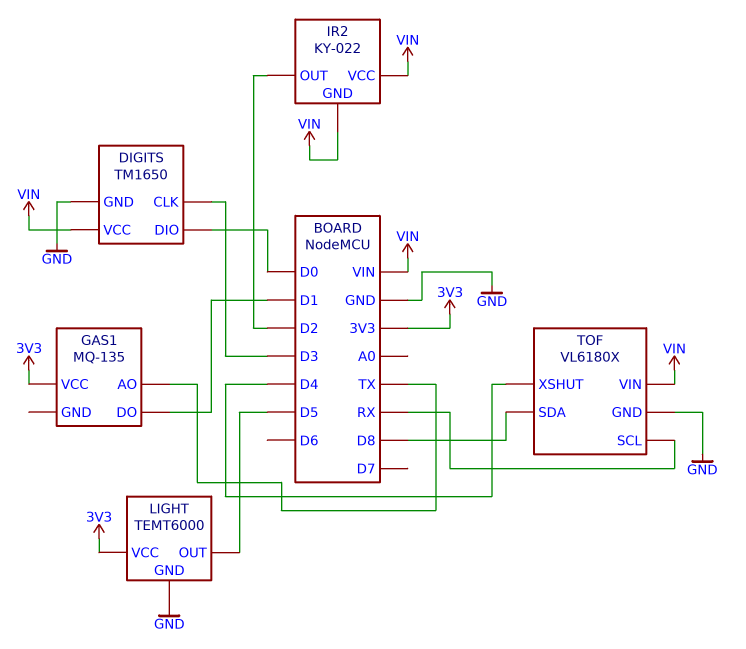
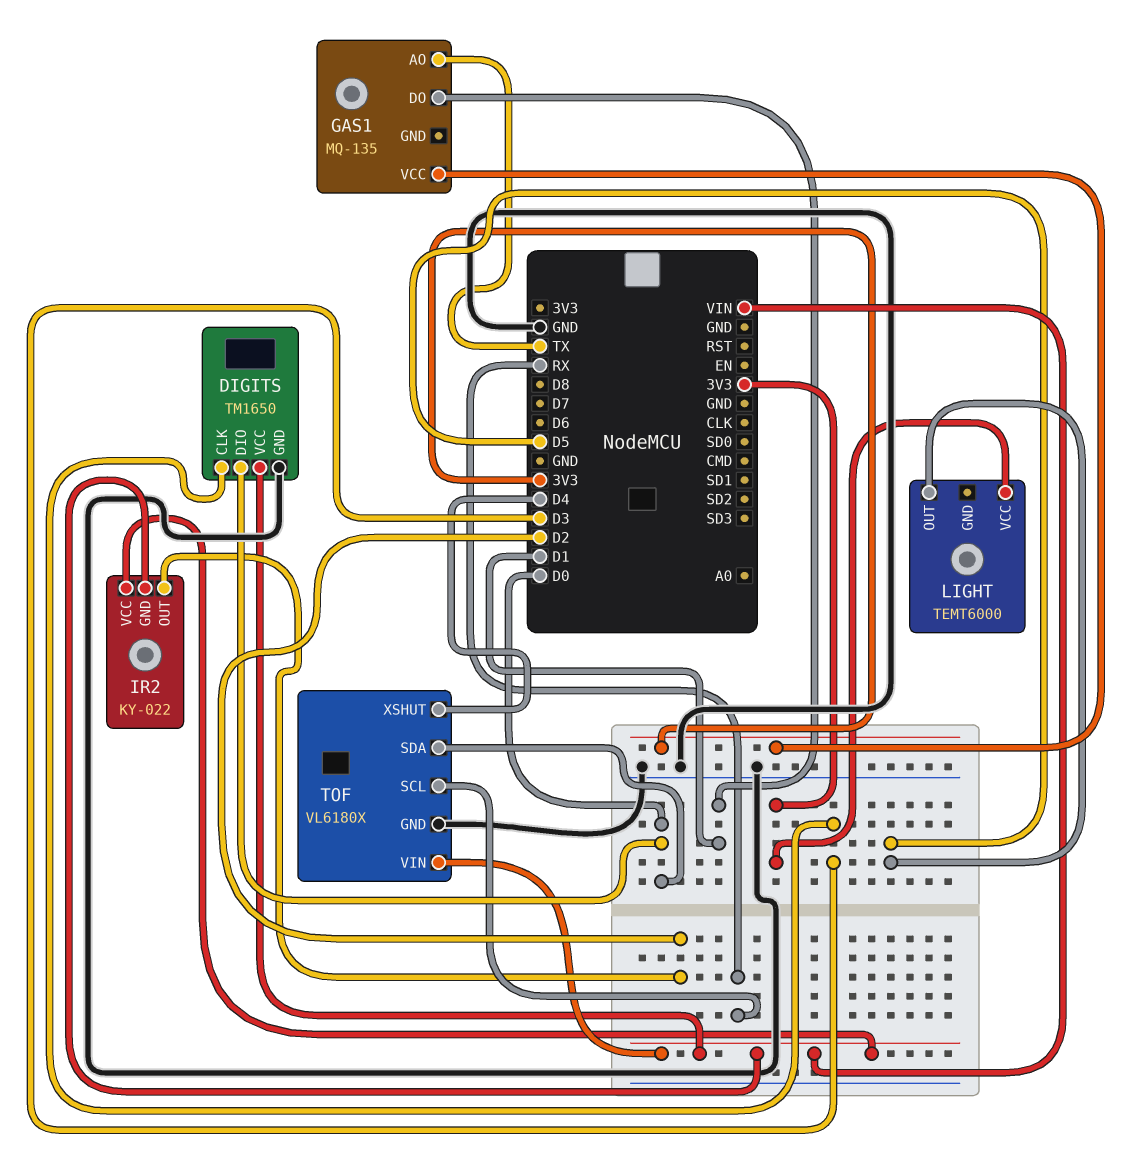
LIGHT pin GND: GND -> none
TOF pin SDA: D8 -> D0

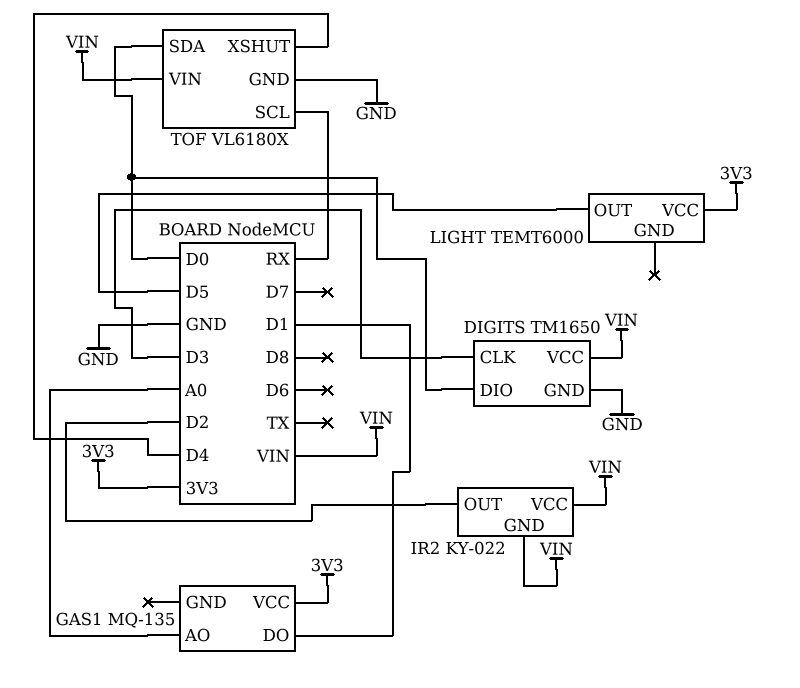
GAS1 pin AO: TX -> A0

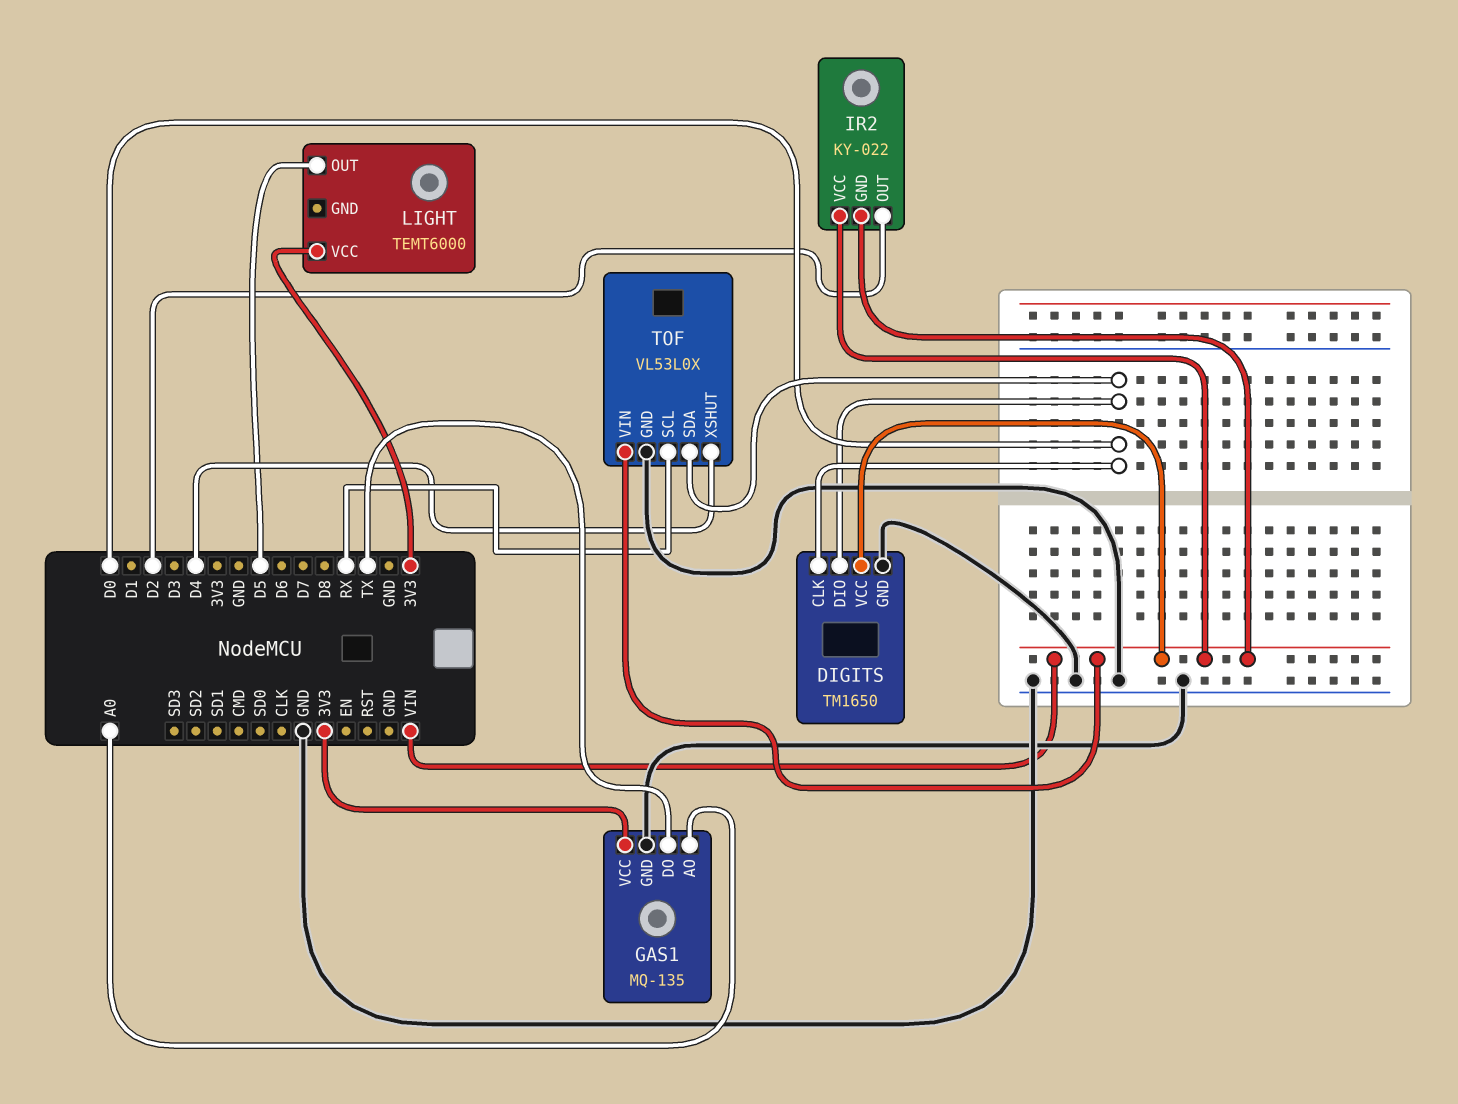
DIGITS pin CLK: D3 -> D0
GAS1 pin DO: D1 -> TX
GAS1 pin GND: none -> GND
TOF: VL6180X -> VL53L0X

